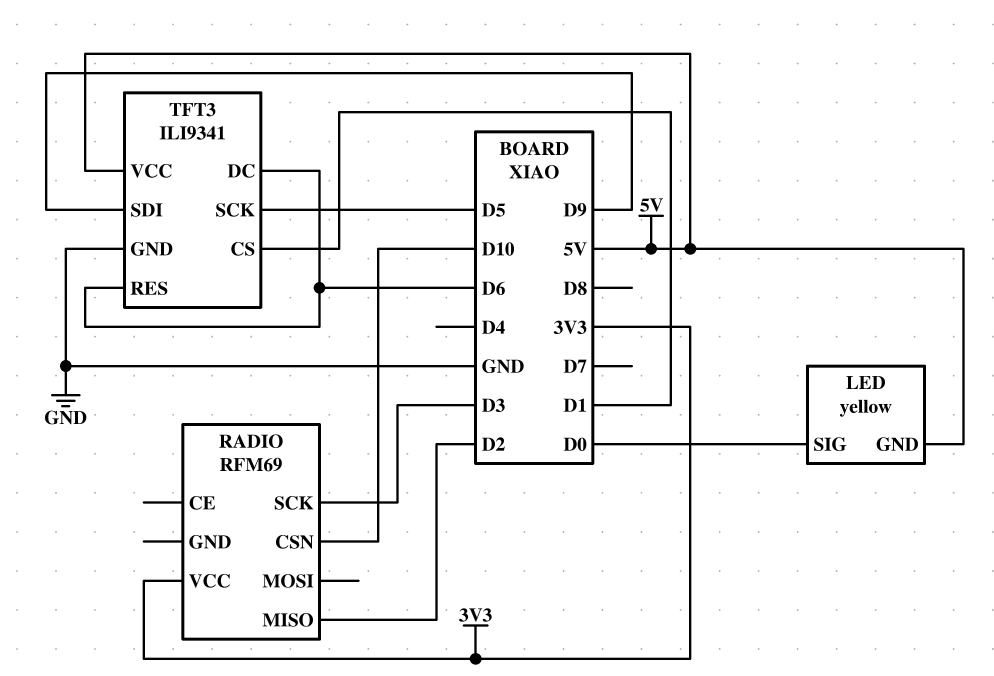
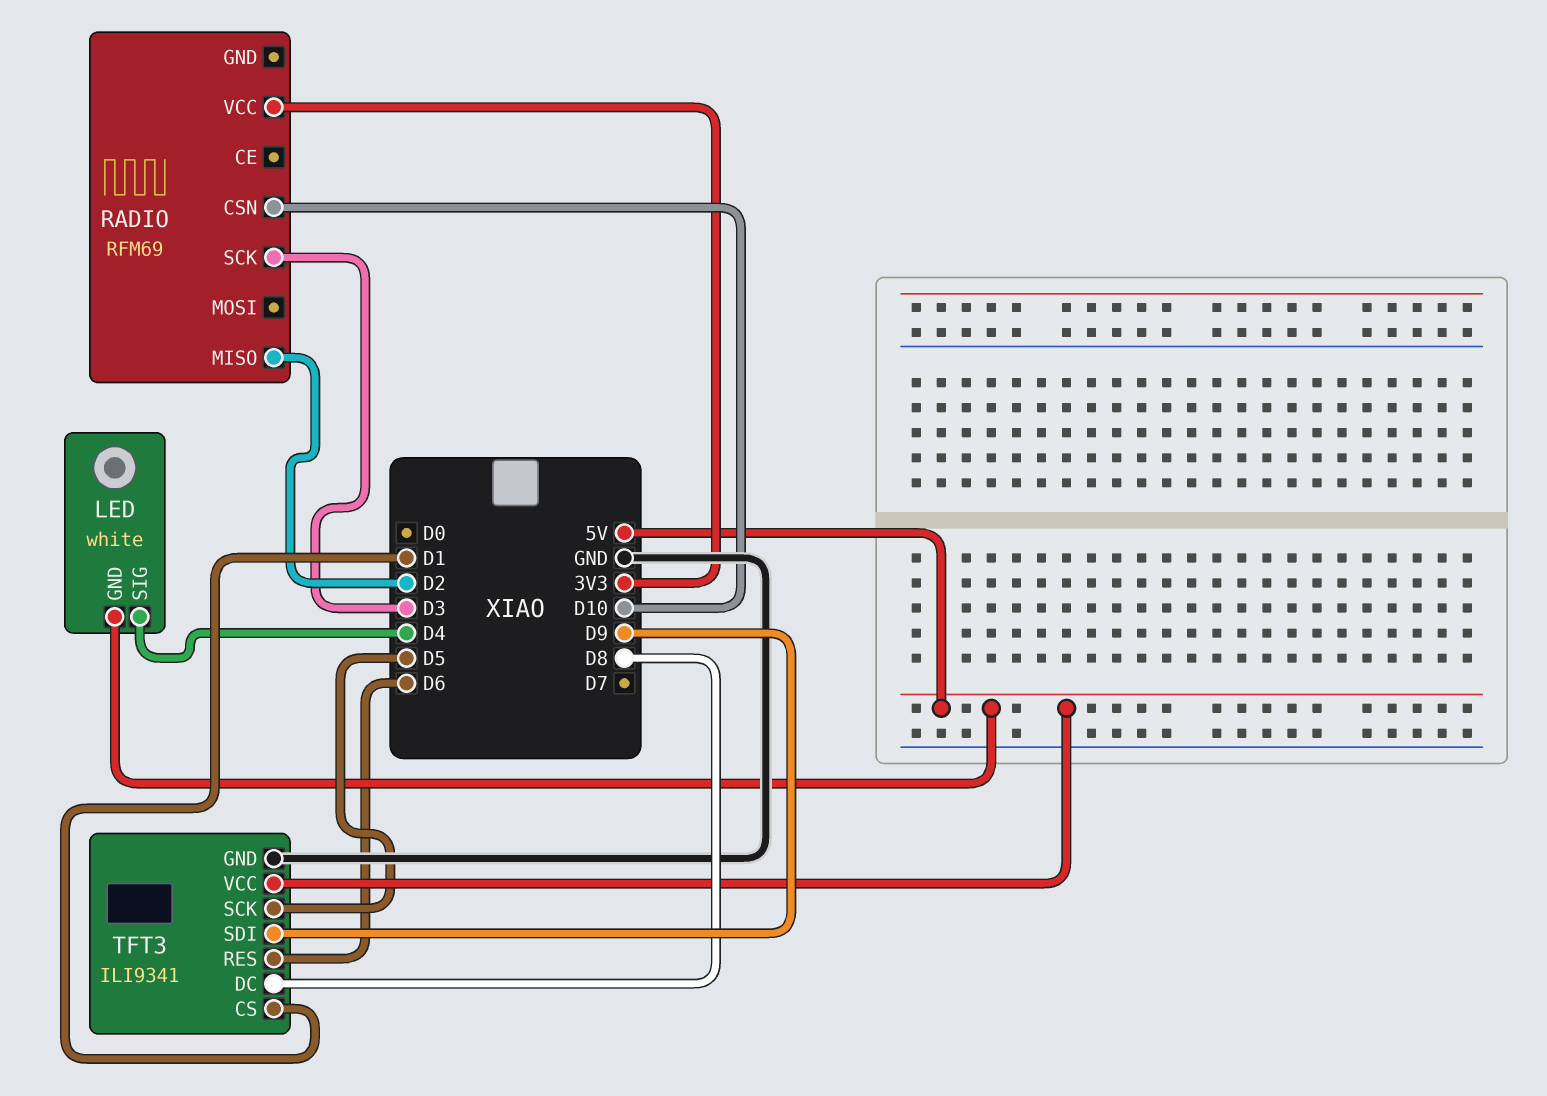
LED: yellow -> white
LED pin SIG: D0 -> D4
TFT3 pin DC: D6 -> D8

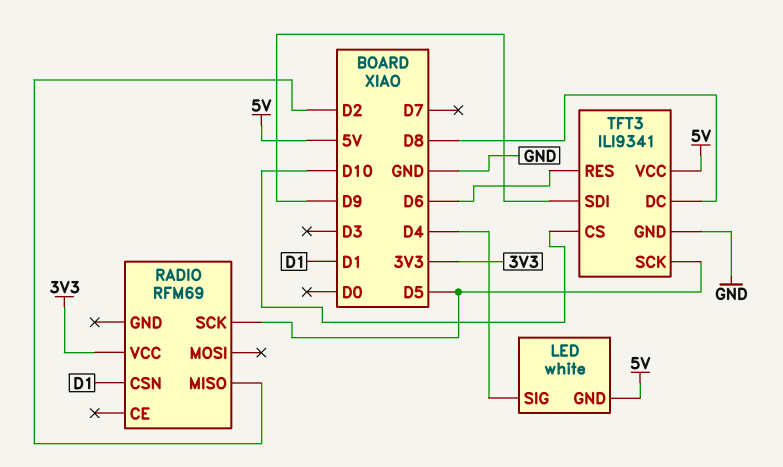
RADIO pin CSN: D10 -> D1
RADIO pin SCK: D3 -> D5
TFT3 pin CS: D1 -> D10

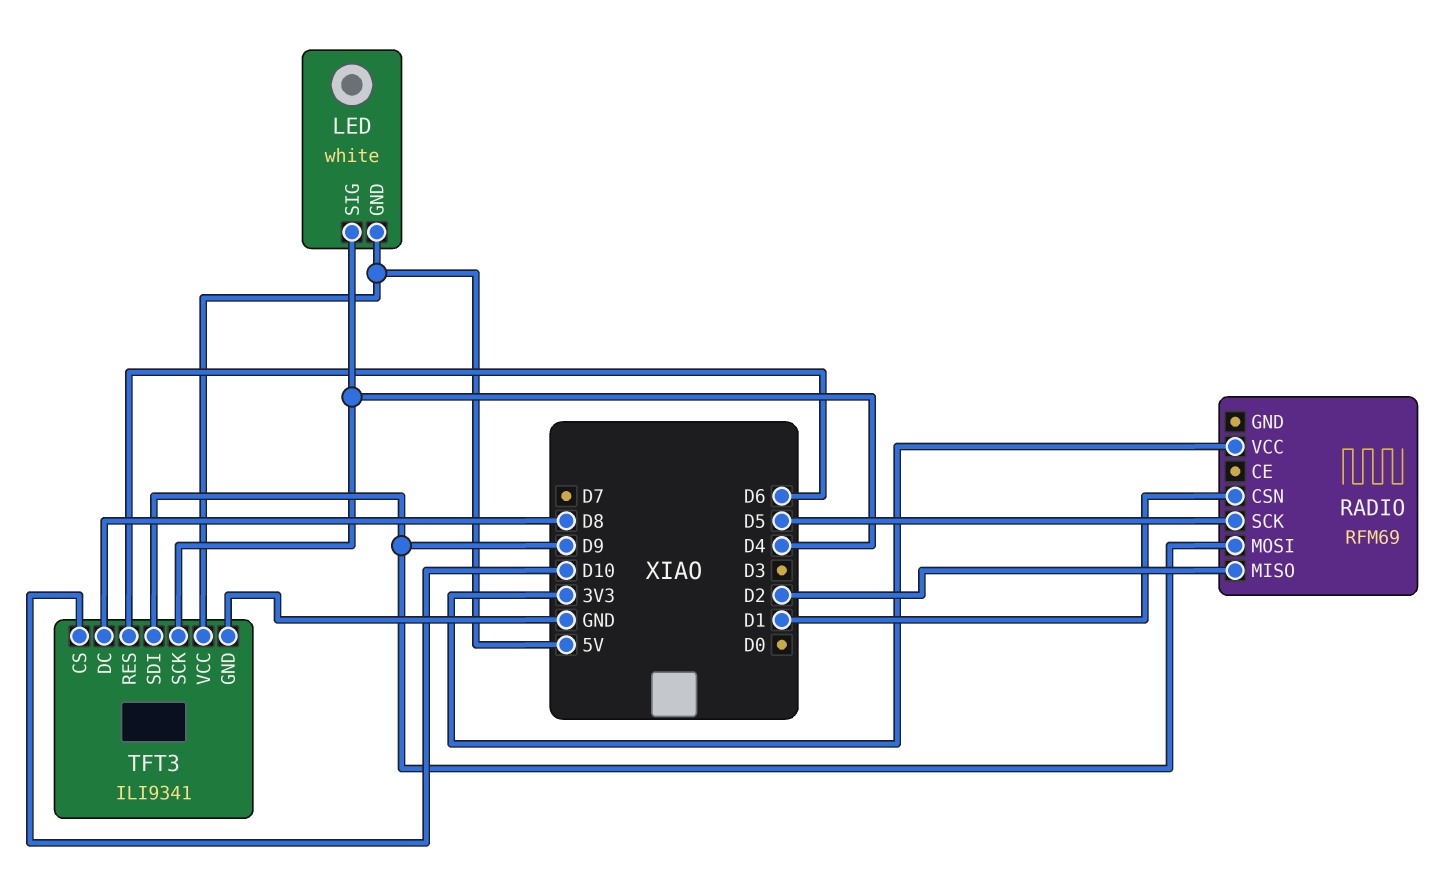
RADIO pin MOSI: none -> D9
TFT3 pin SCK: D5 -> D4

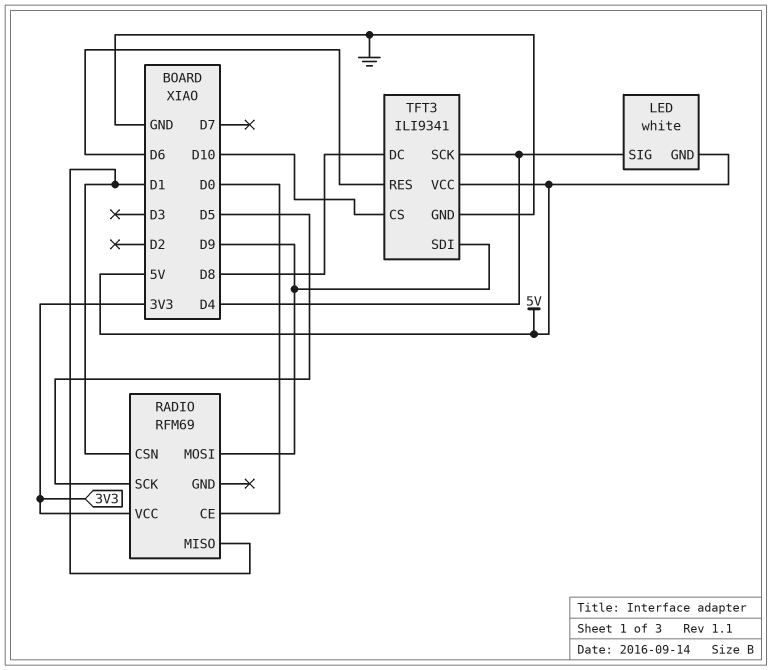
RADIO pin CE: none -> D0
RADIO pin MISO: D2 -> D1

